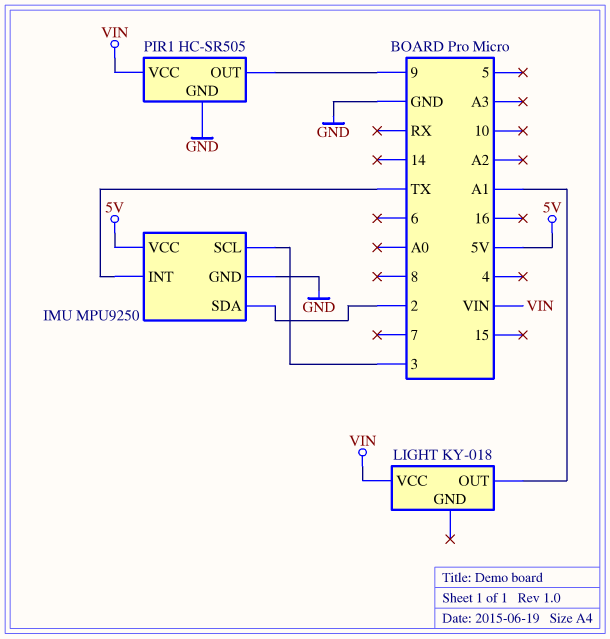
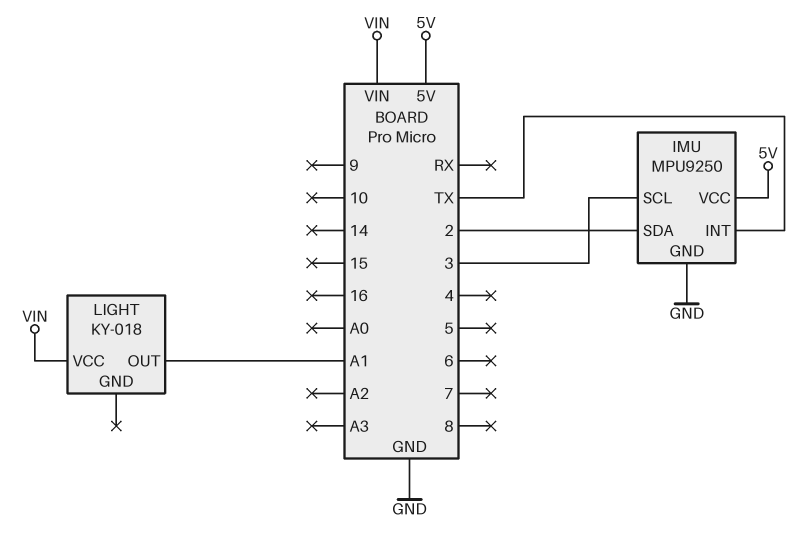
PIR1: HC-SR505 -> none
PIR1 pin GND: GND -> none
PIR1 pin OUT: 9 -> none
PIR1 pin VCC: VIN -> none

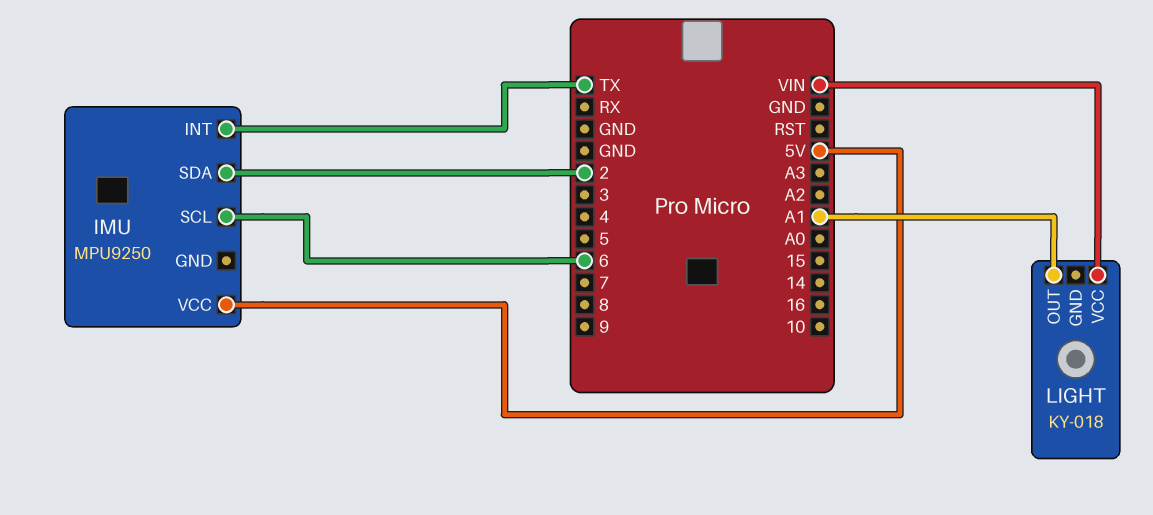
IMU pin GND: GND -> none
IMU pin SCL: 3 -> 6

